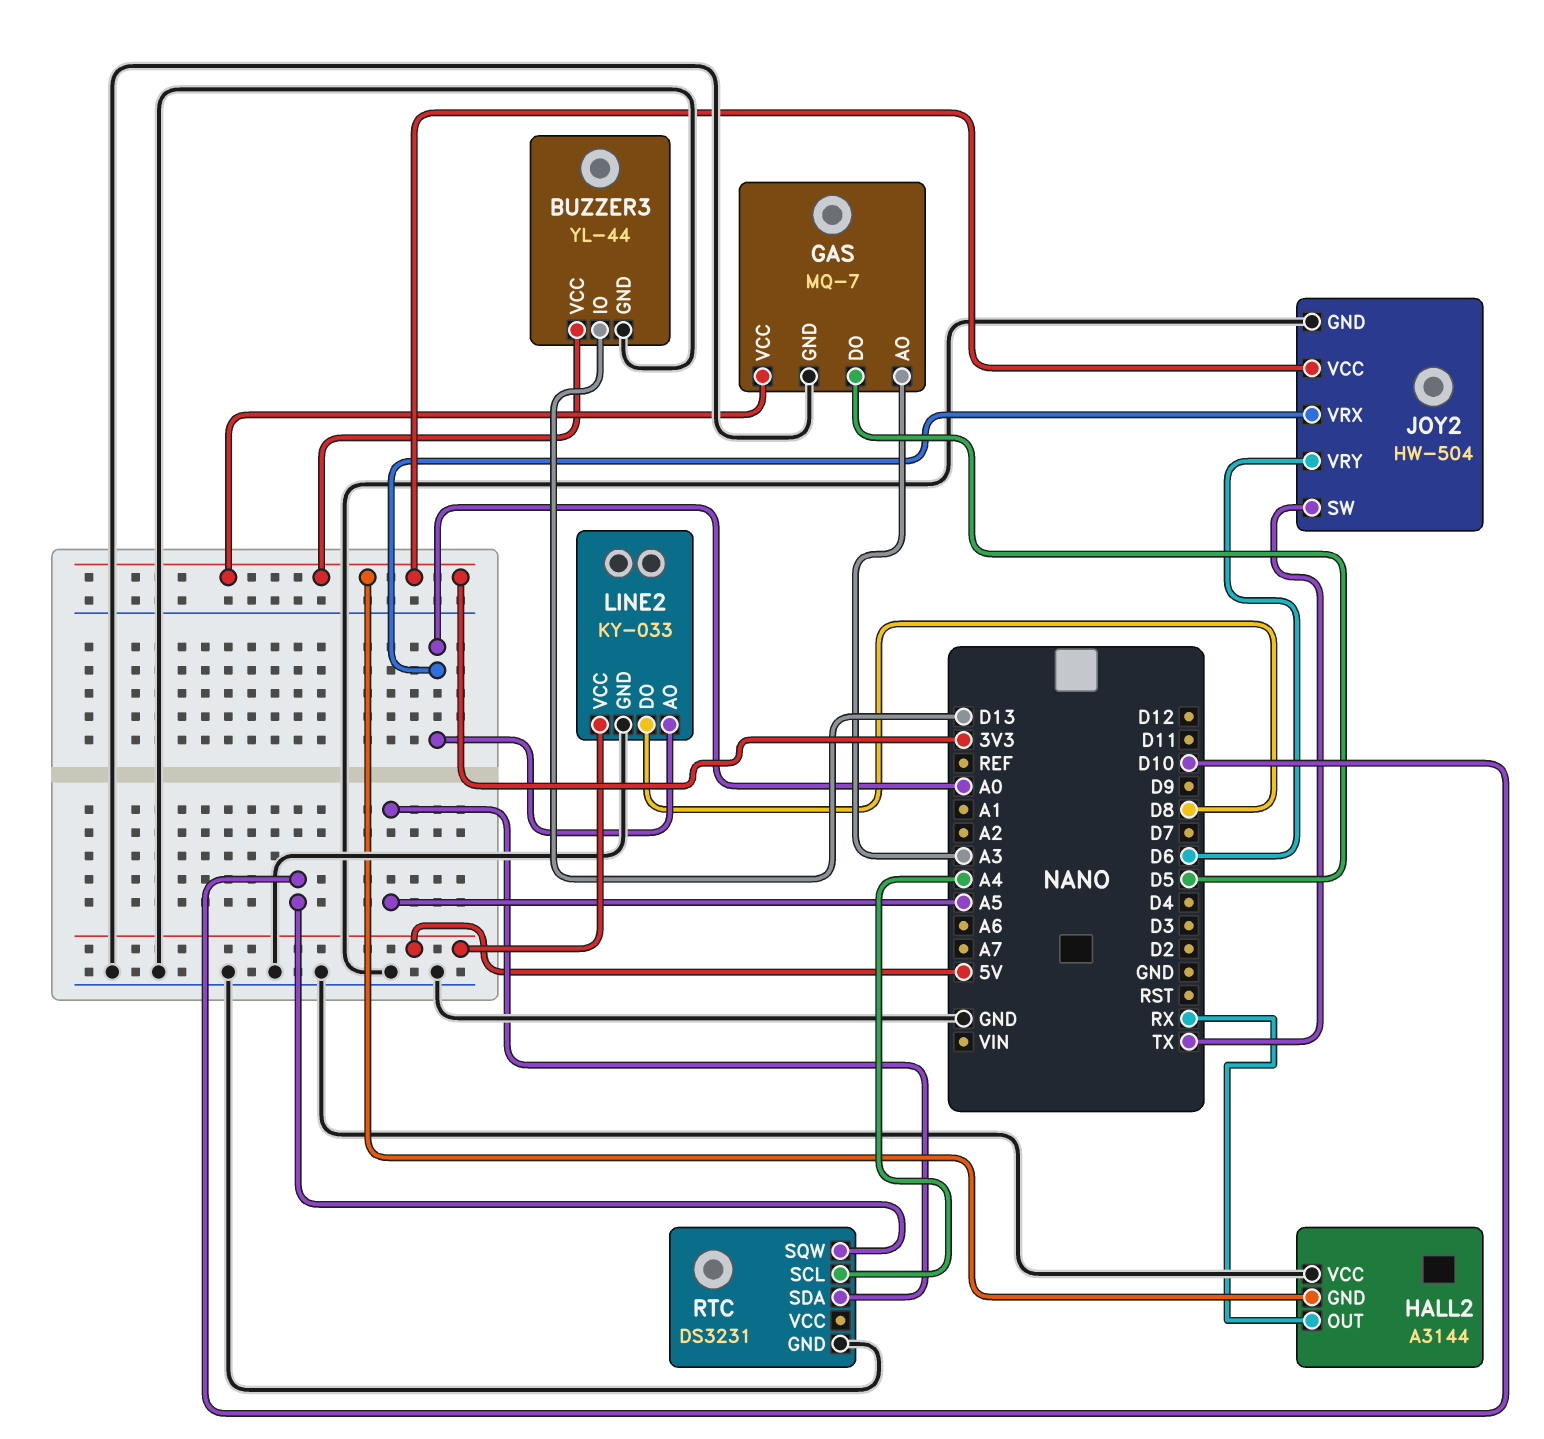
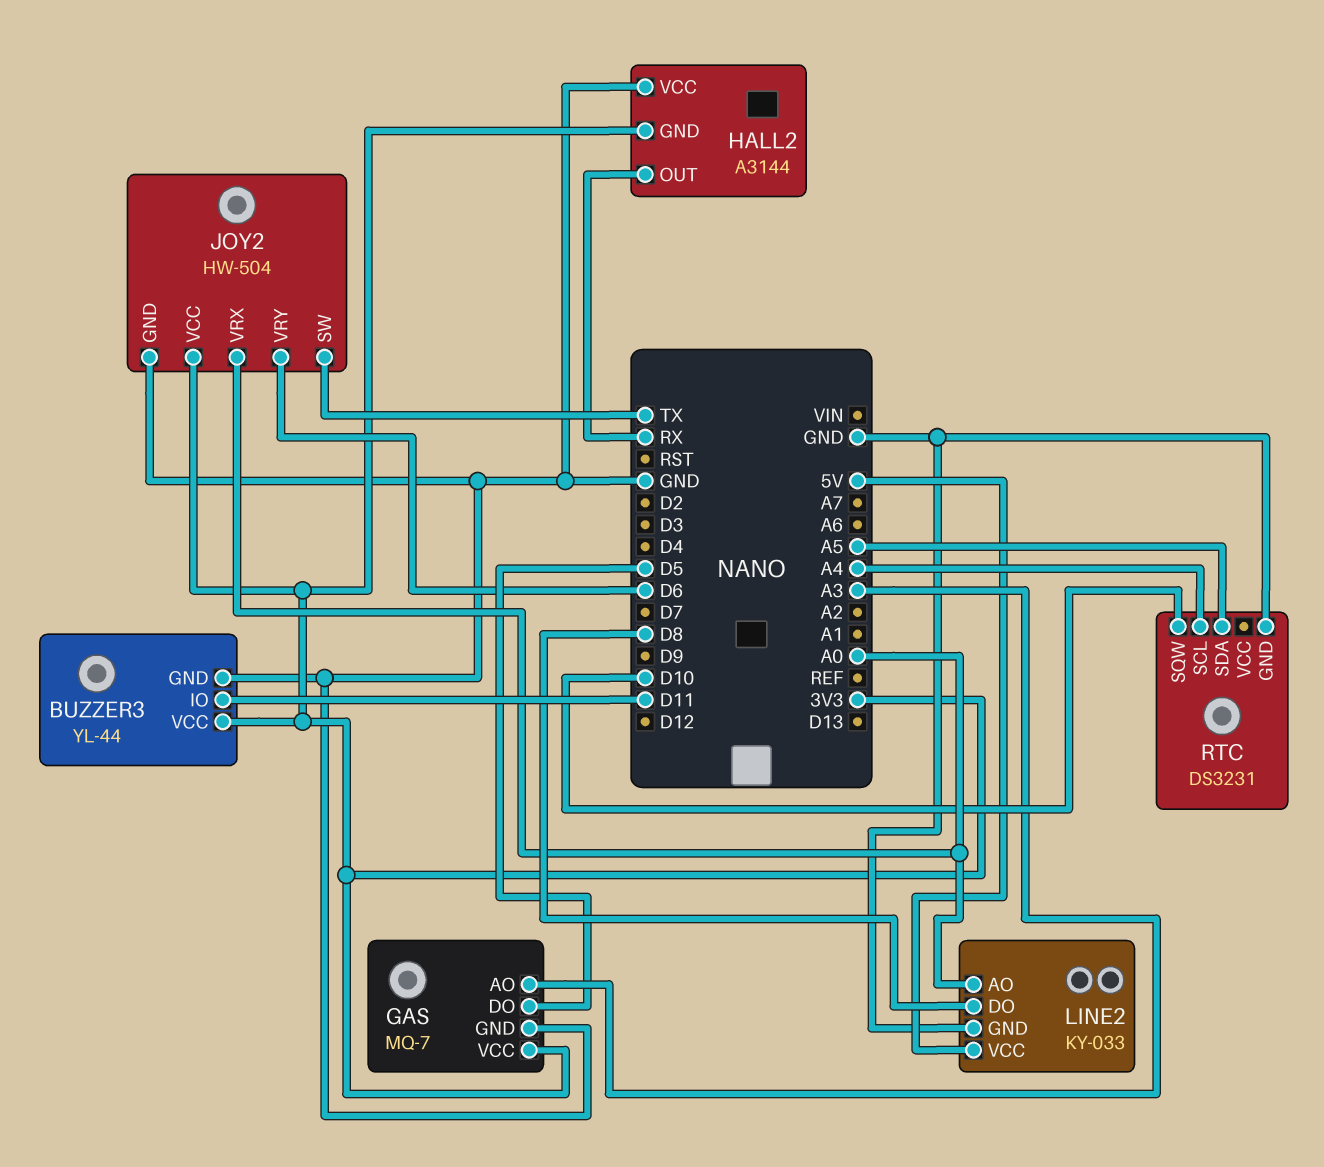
BUZZER3 pin IO: D13 -> D11

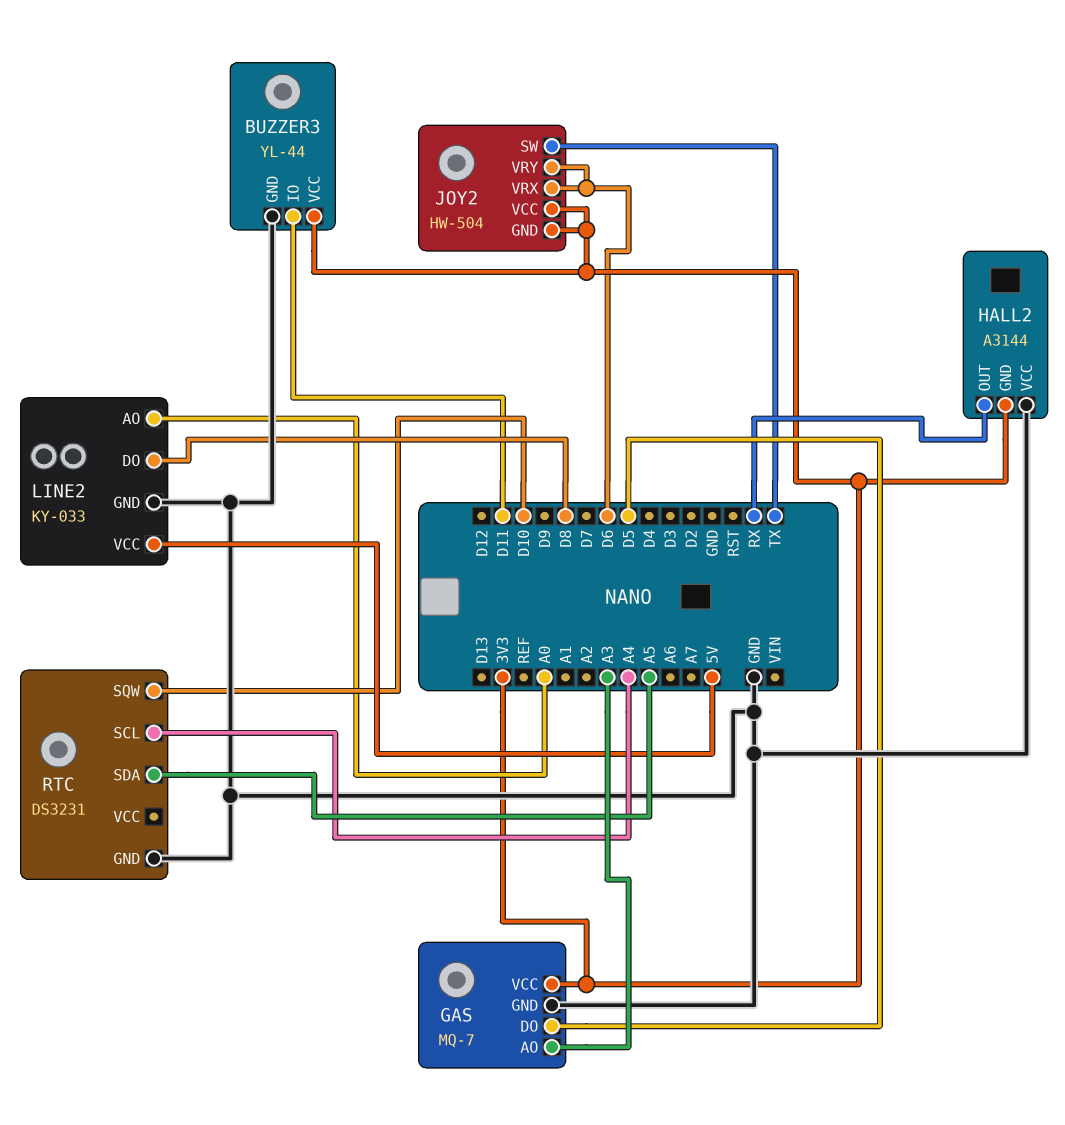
JOY2 pin GND: GND -> 3V3
JOY2 pin VRX: A0 -> D6

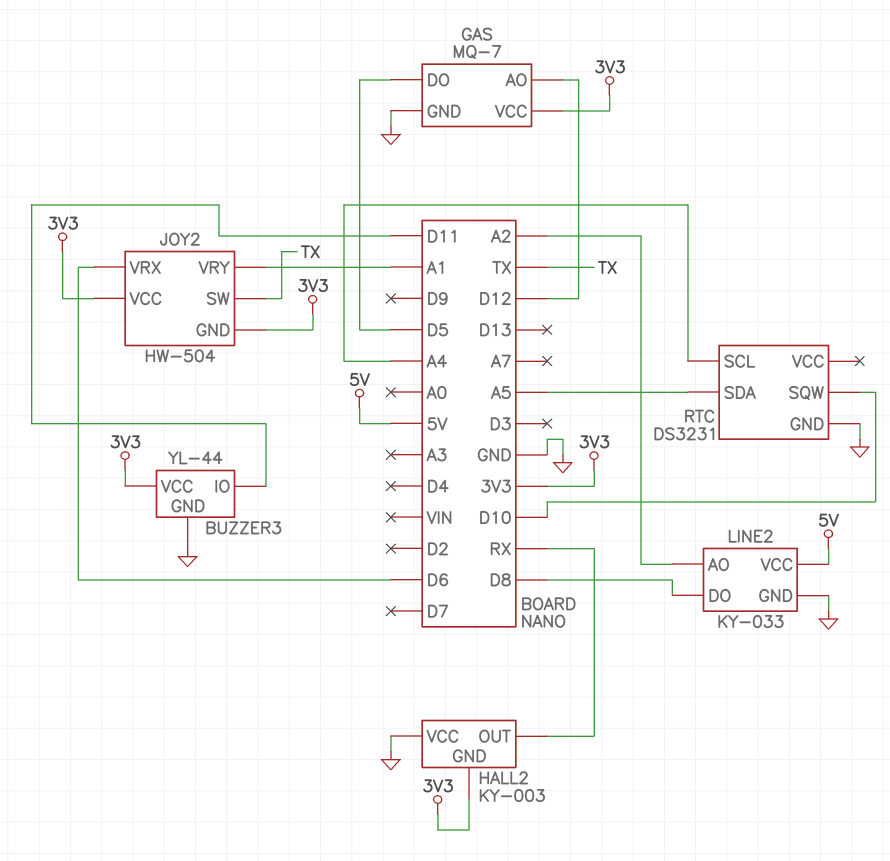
GAS pin AO: A3 -> D12
HALL2: A3144 -> KY-003
JOY2 pin VRY: D6 -> A1
LINE2 pin AO: A0 -> A2

